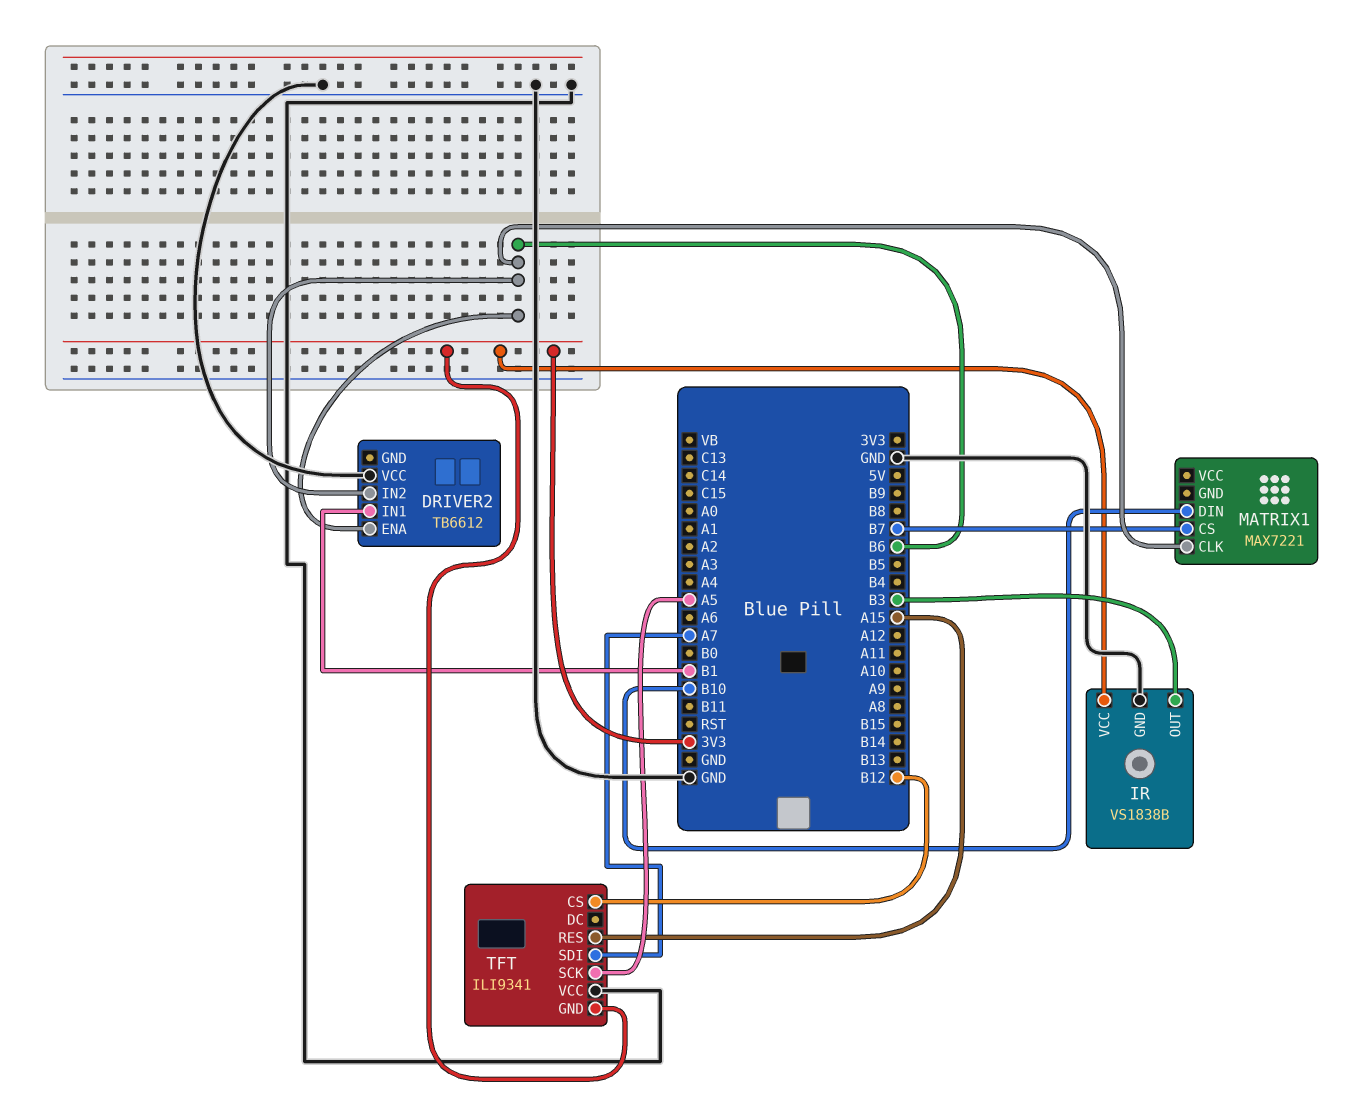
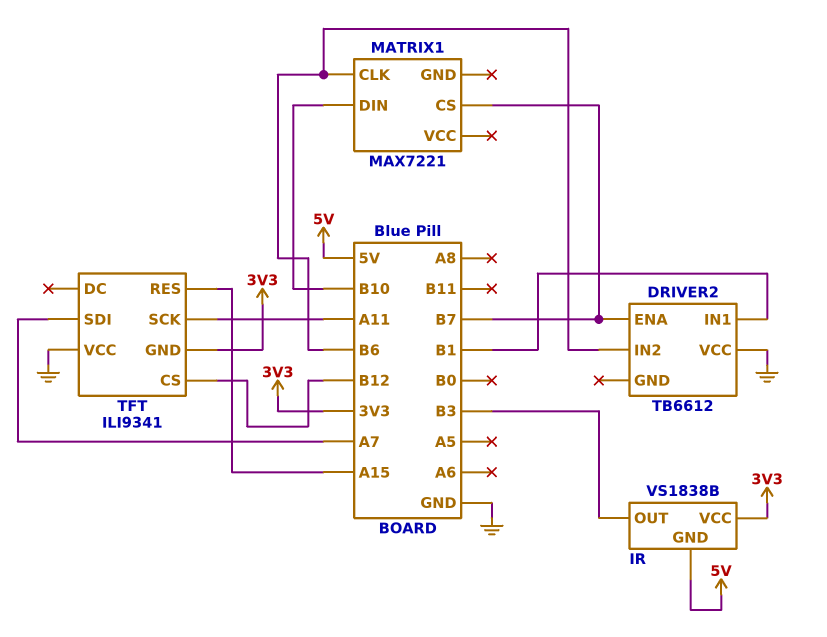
DRIVER2 pin ENA: B6 -> B7
IR pin GND: GND -> 5V
TFT pin SCK: A5 -> A11

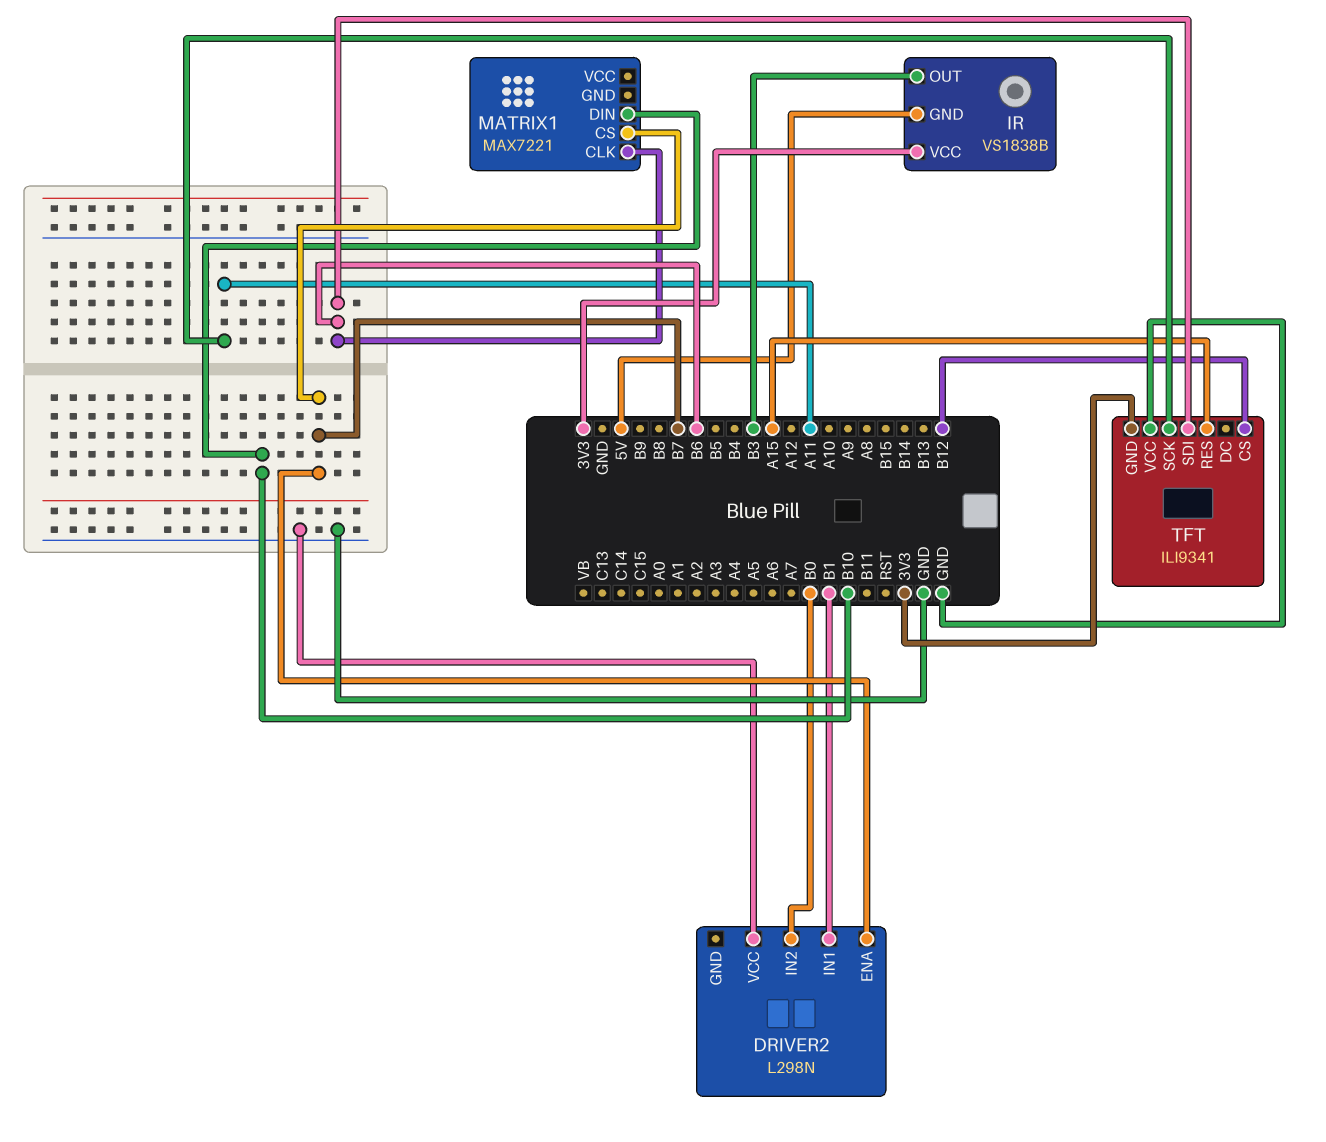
DRIVER2: TB6612 -> L298N
DRIVER2 pin IN2: B6 -> B0
TFT pin SDI: A7 -> B6

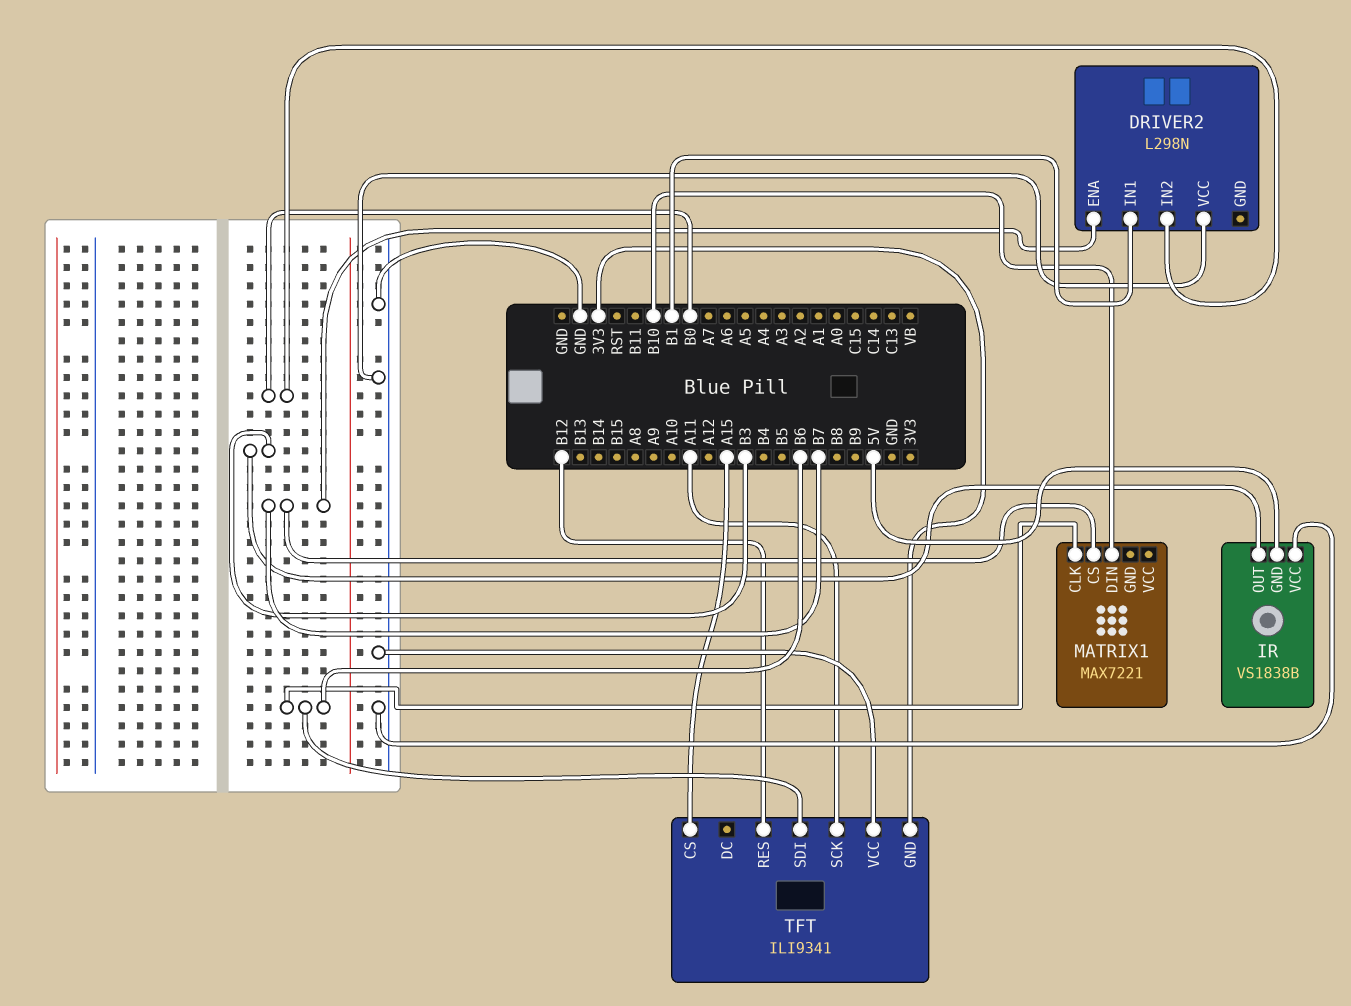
IR pin VCC: 3V3 -> GND
TFT pin CS: B12 -> A15
TFT pin RES: A15 -> B12

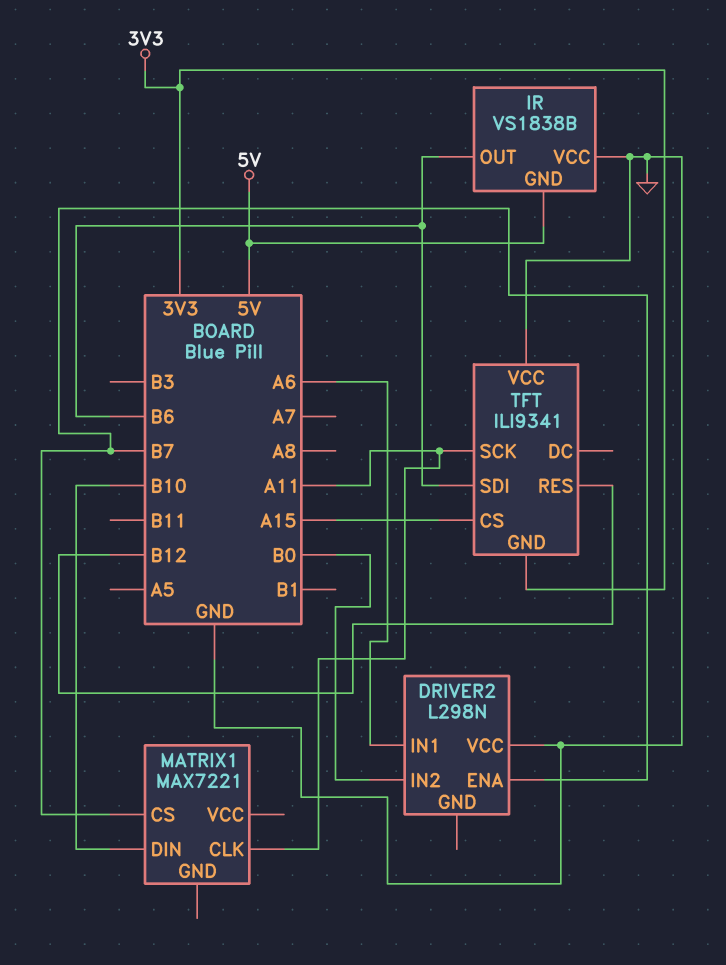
DRIVER2 pin IN1: B1 -> A6
IR pin OUT: B3 -> B6
MATRIX1 pin CLK: B6 -> A11

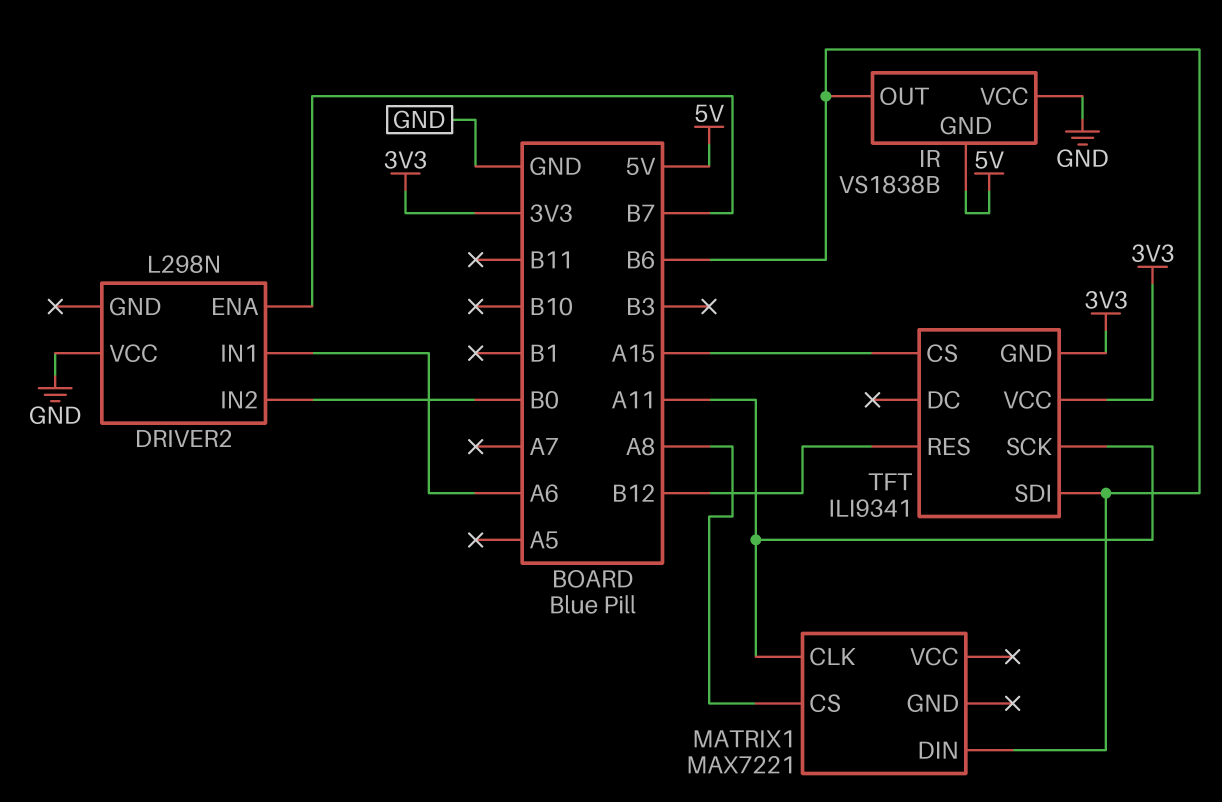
MATRIX1 pin CS: B7 -> A8
MATRIX1 pin DIN: B10 -> B6
TFT pin VCC: GND -> 3V3

